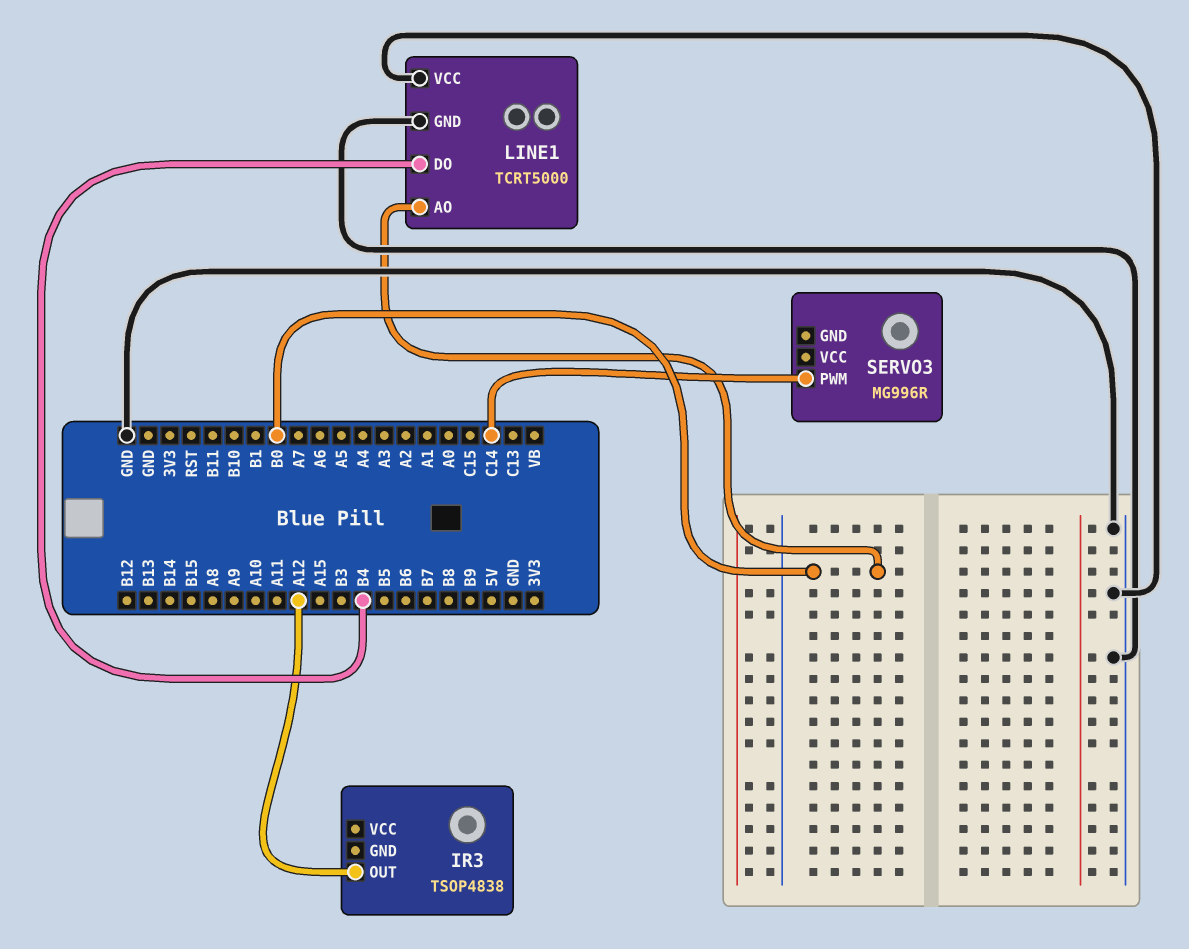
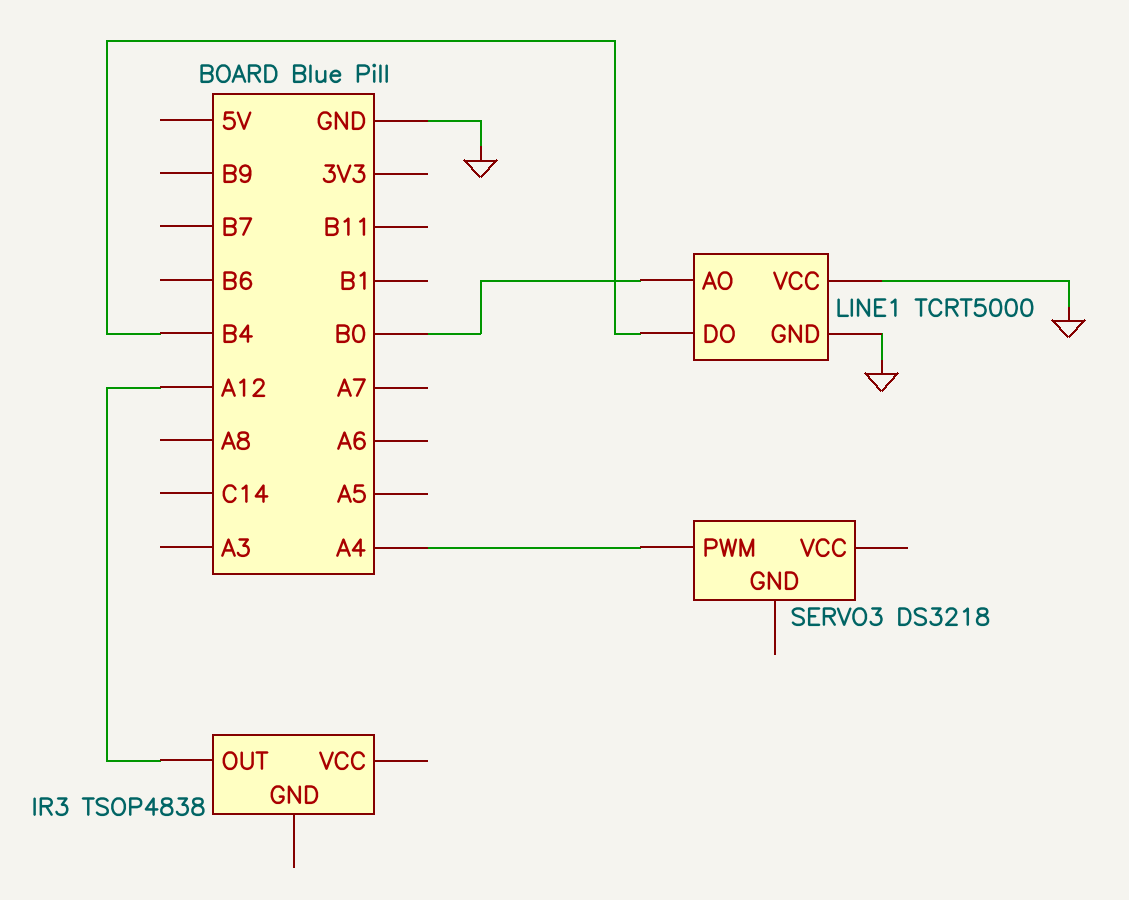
SERVO3: MG996R -> DS3218
SERVO3 pin PWM: C14 -> A4

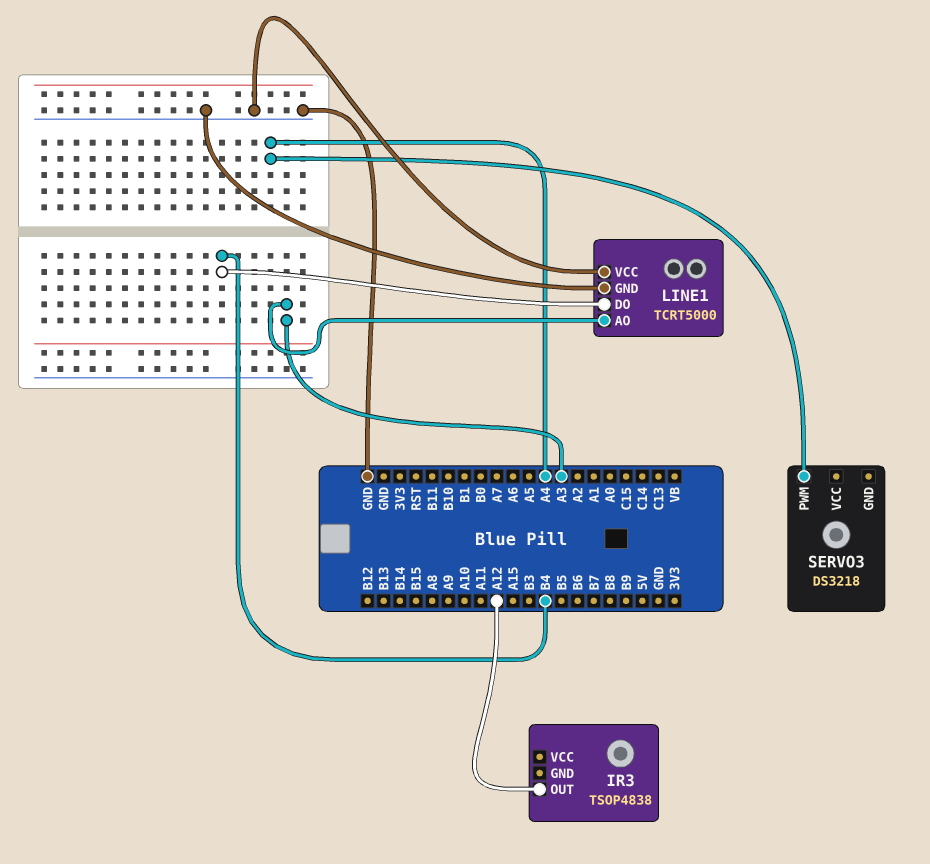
LINE1 pin AO: B0 -> A3

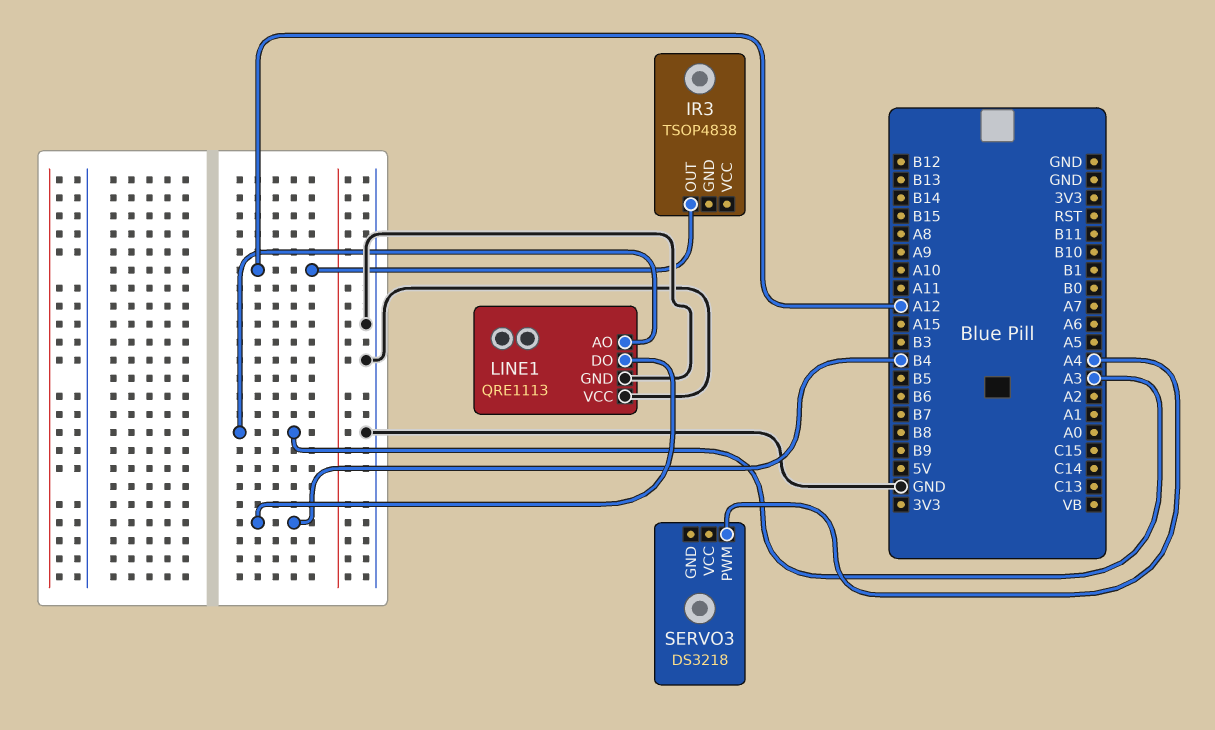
LINE1: TCRT5000 -> QRE1113

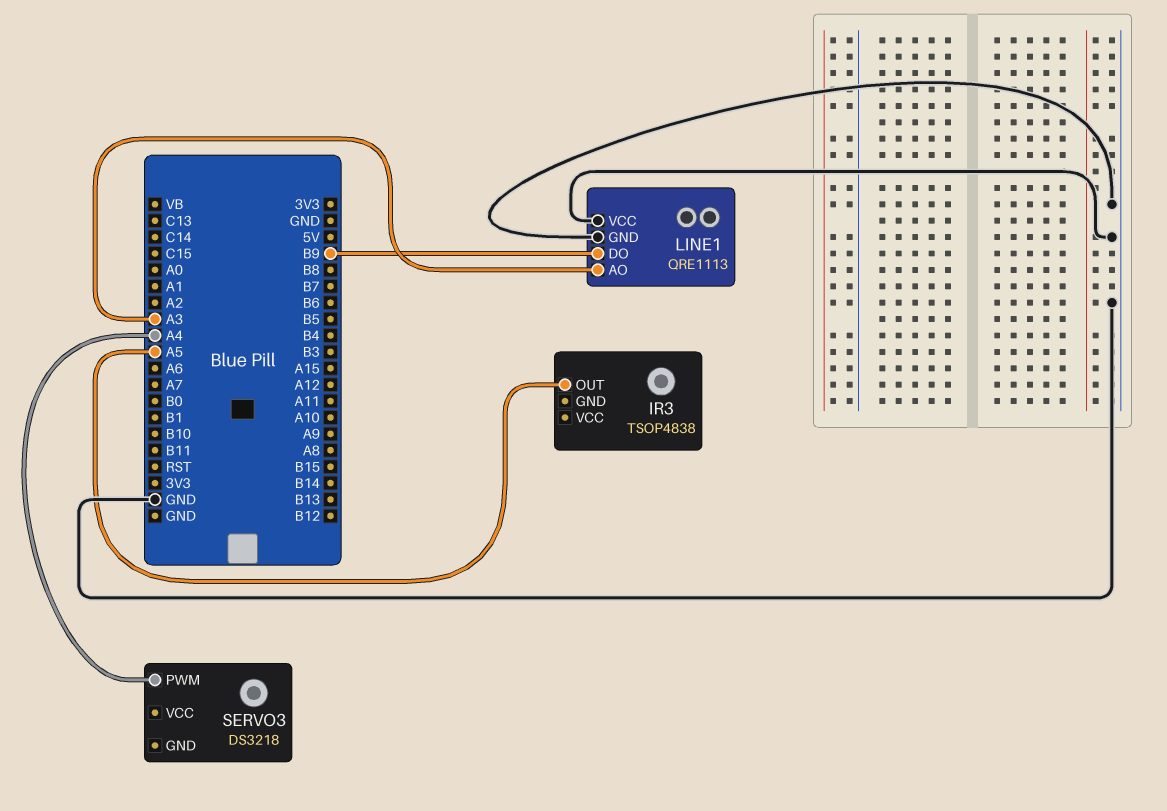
IR3 pin OUT: A12 -> A5
LINE1 pin DO: B4 -> B9

